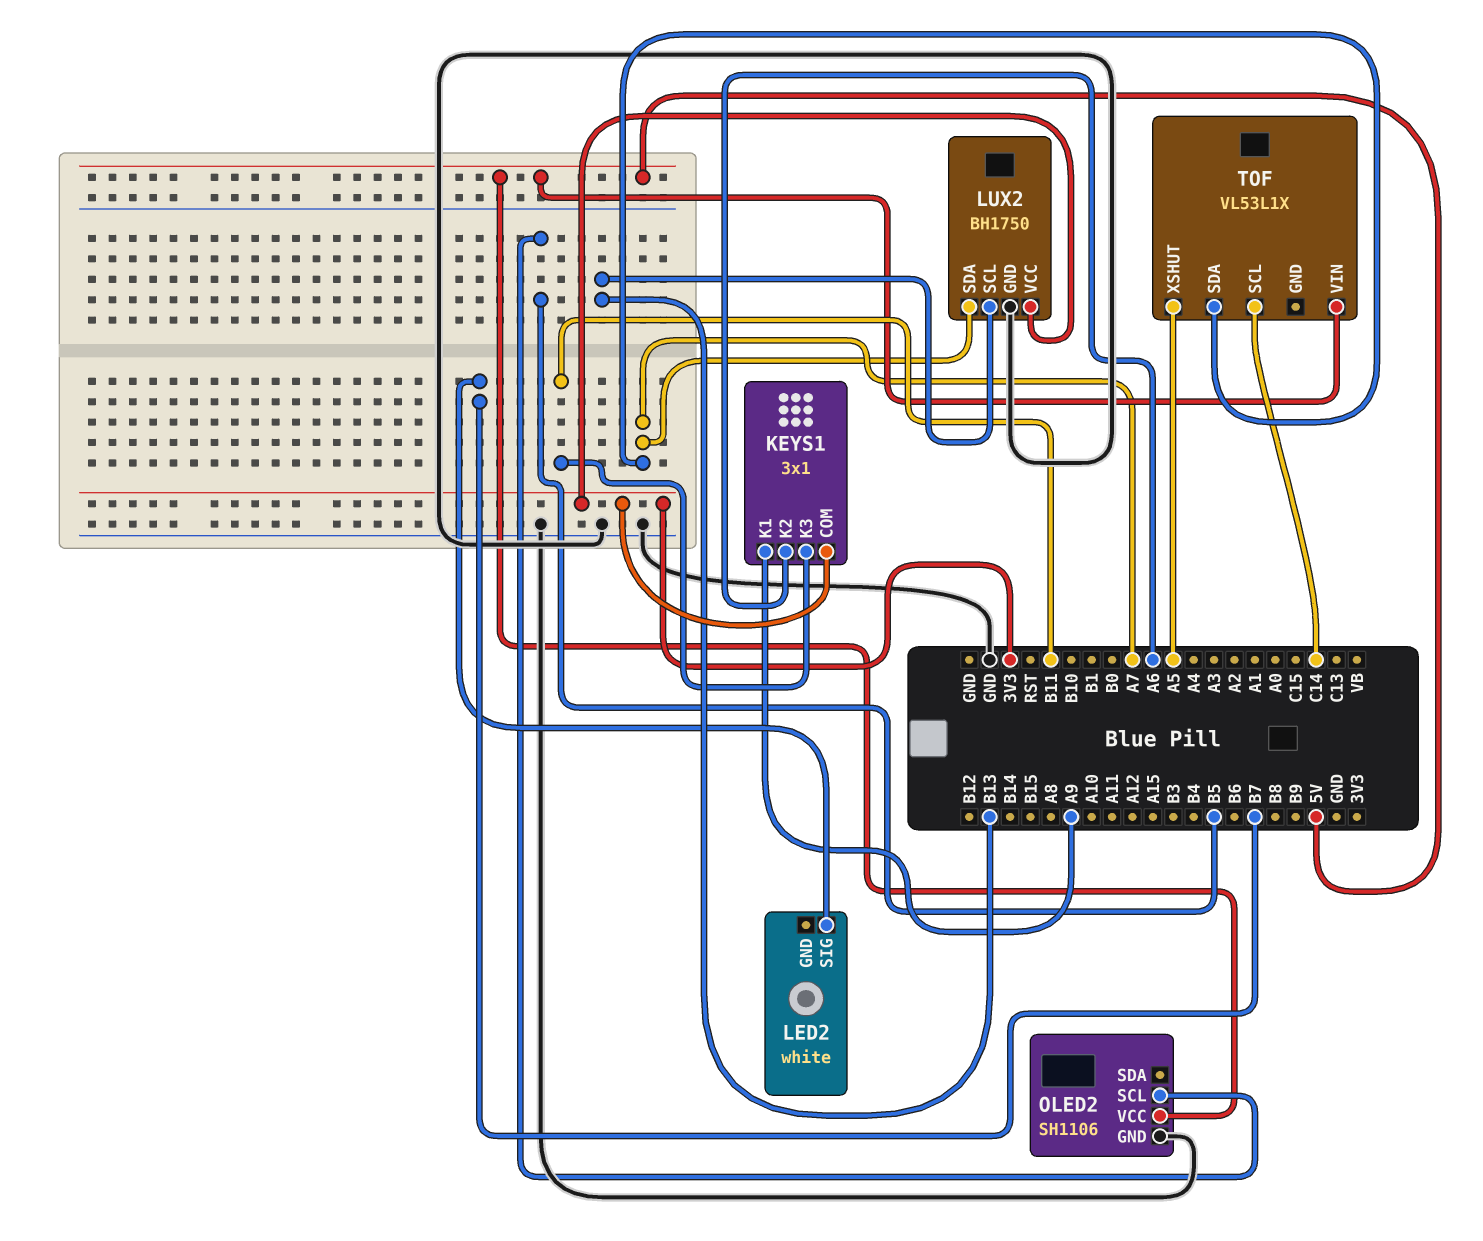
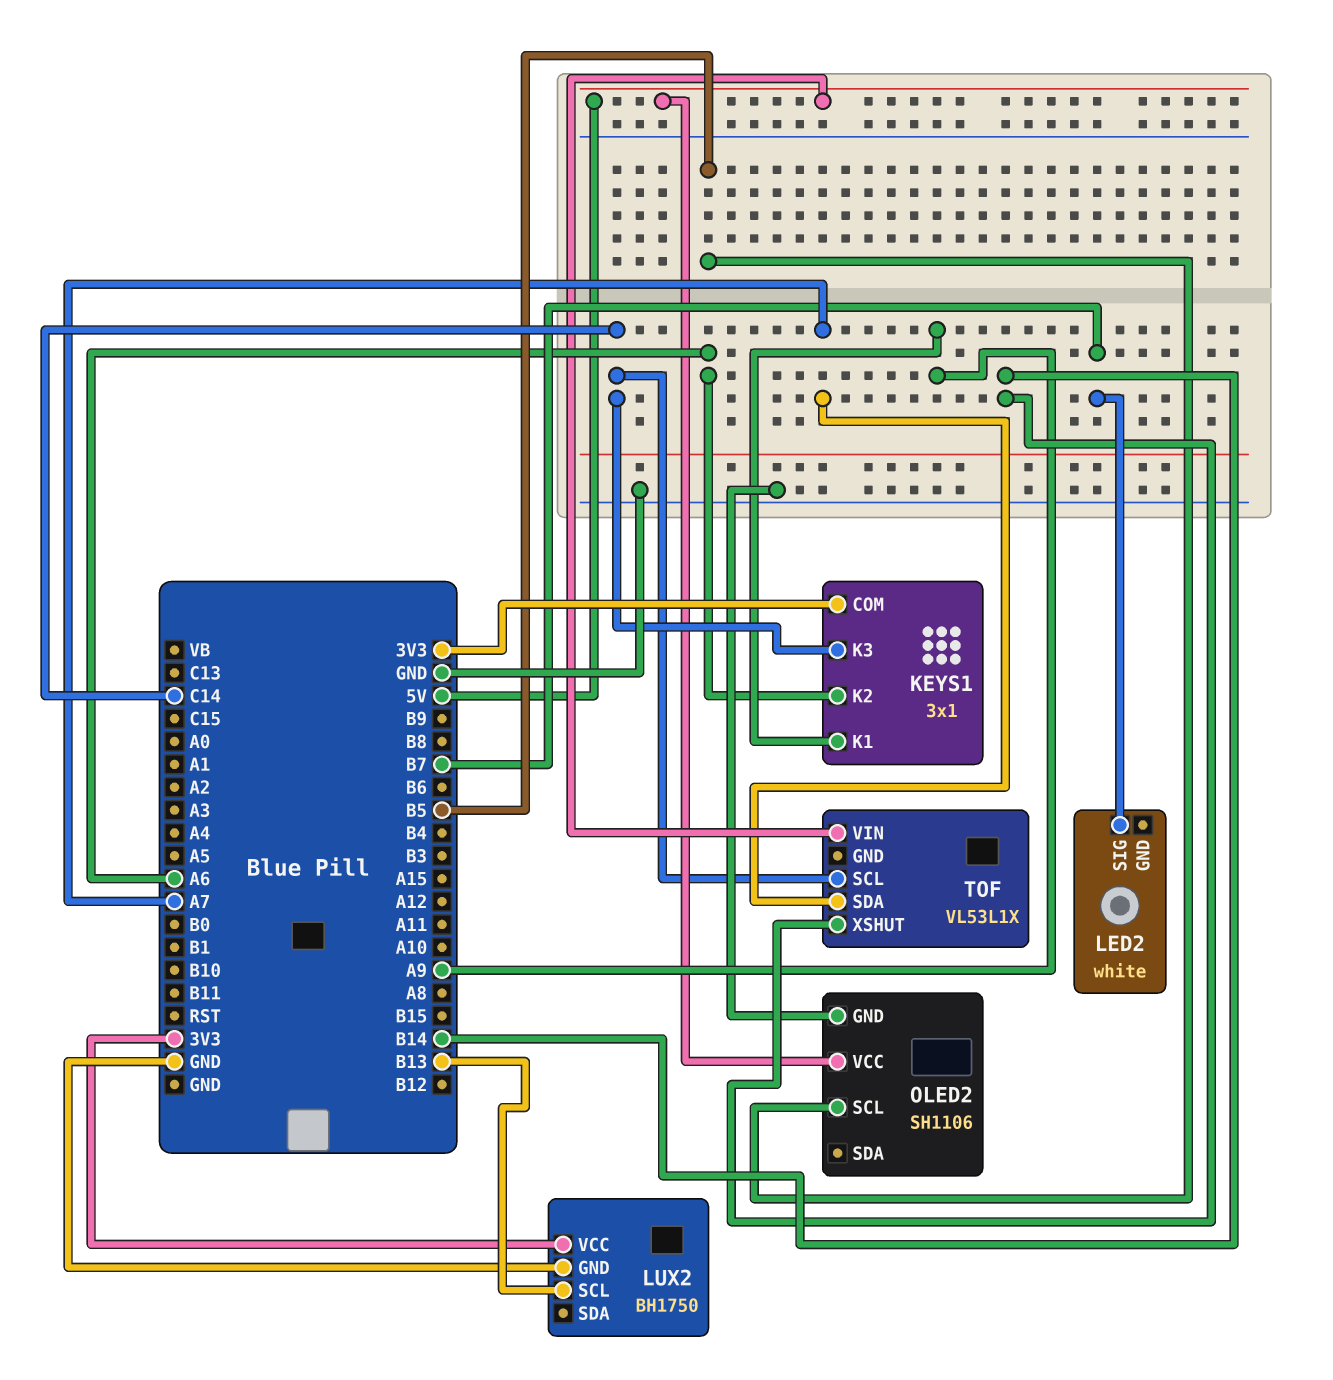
KEYS1 pin K3: B11 -> C14
LUX2 pin SDA: A7 -> none
TOF pin XSHUT: A5 -> B14

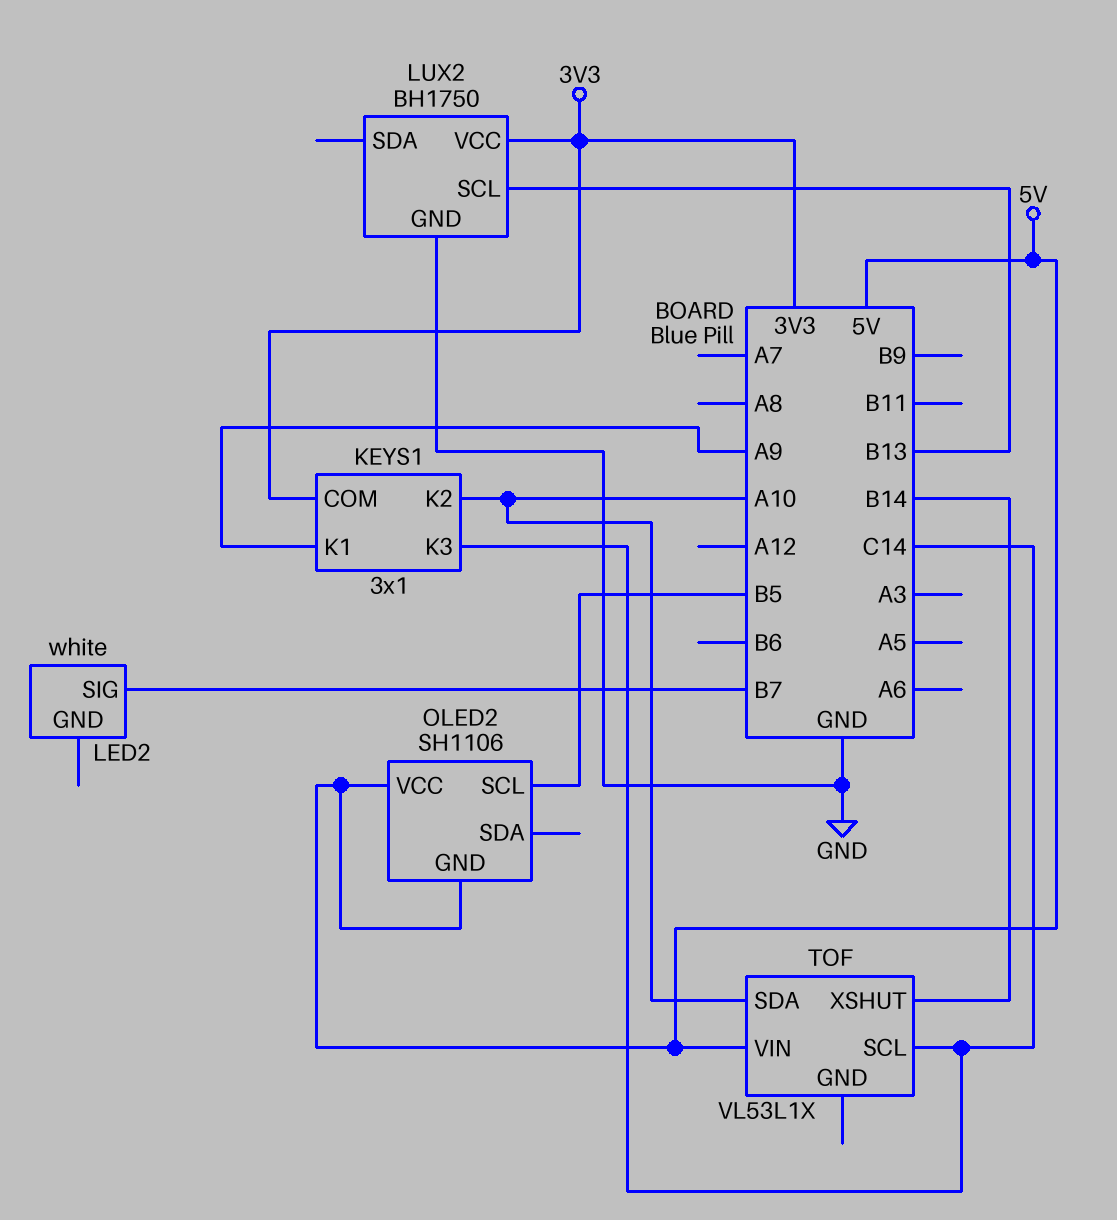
KEYS1 pin K2: A6 -> A10
OLED2 pin GND: GND -> 5V
TOF pin SDA: A7 -> A10

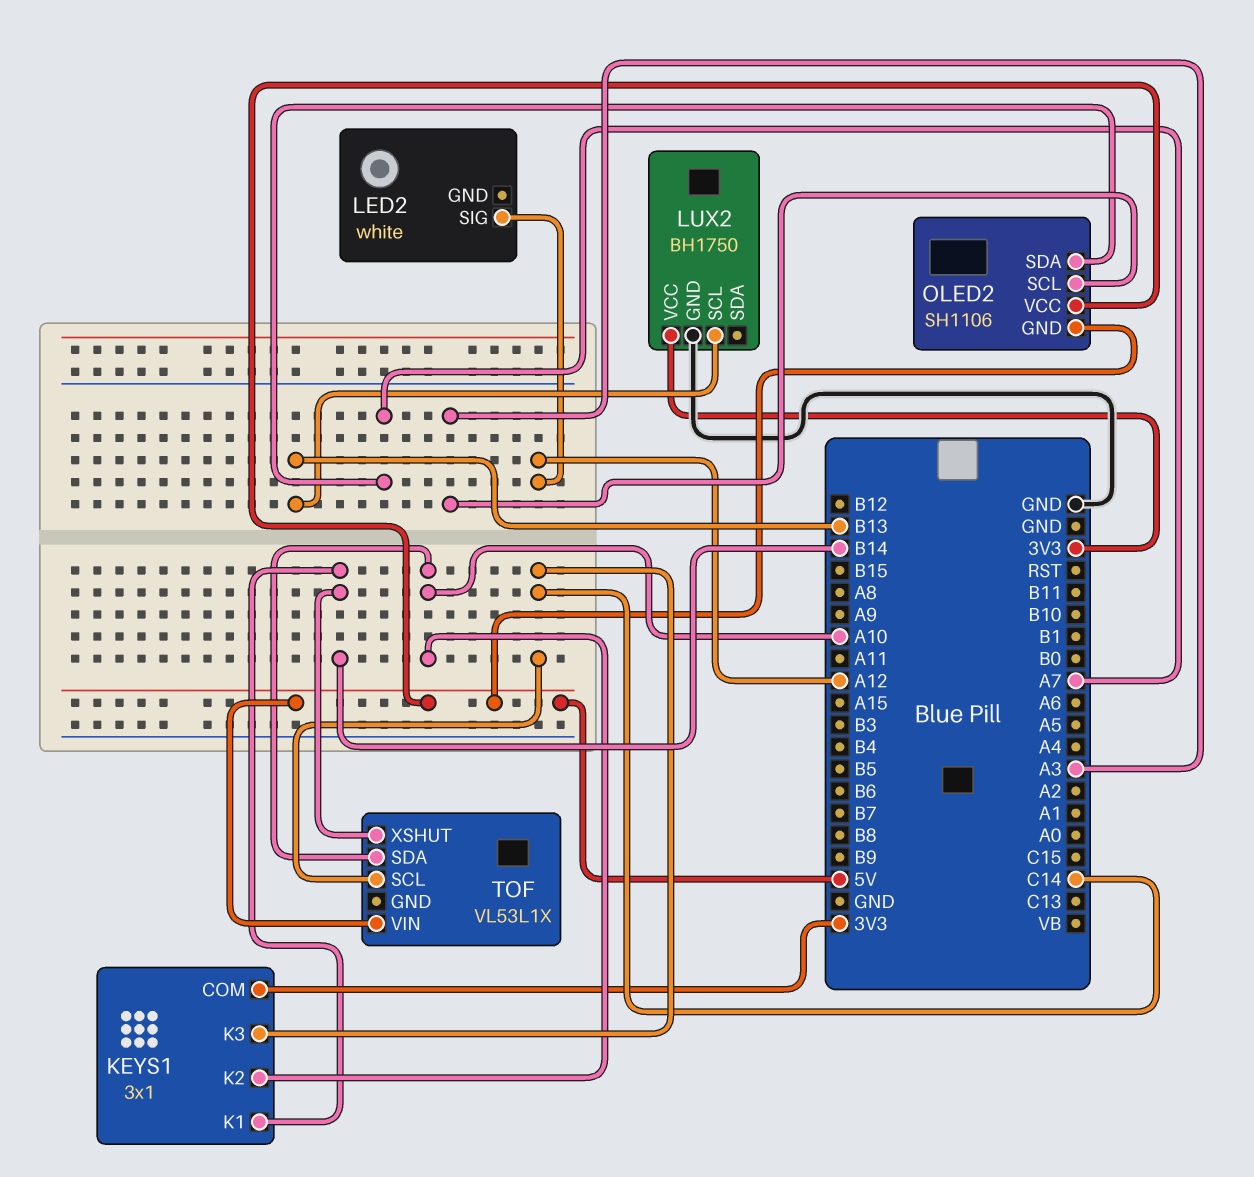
KEYS1 pin K1: A9 -> B14
LED2 pin SIG: B7 -> A12
OLED2 pin SCL: B5 -> A3
OLED2 pin SDA: none -> A7

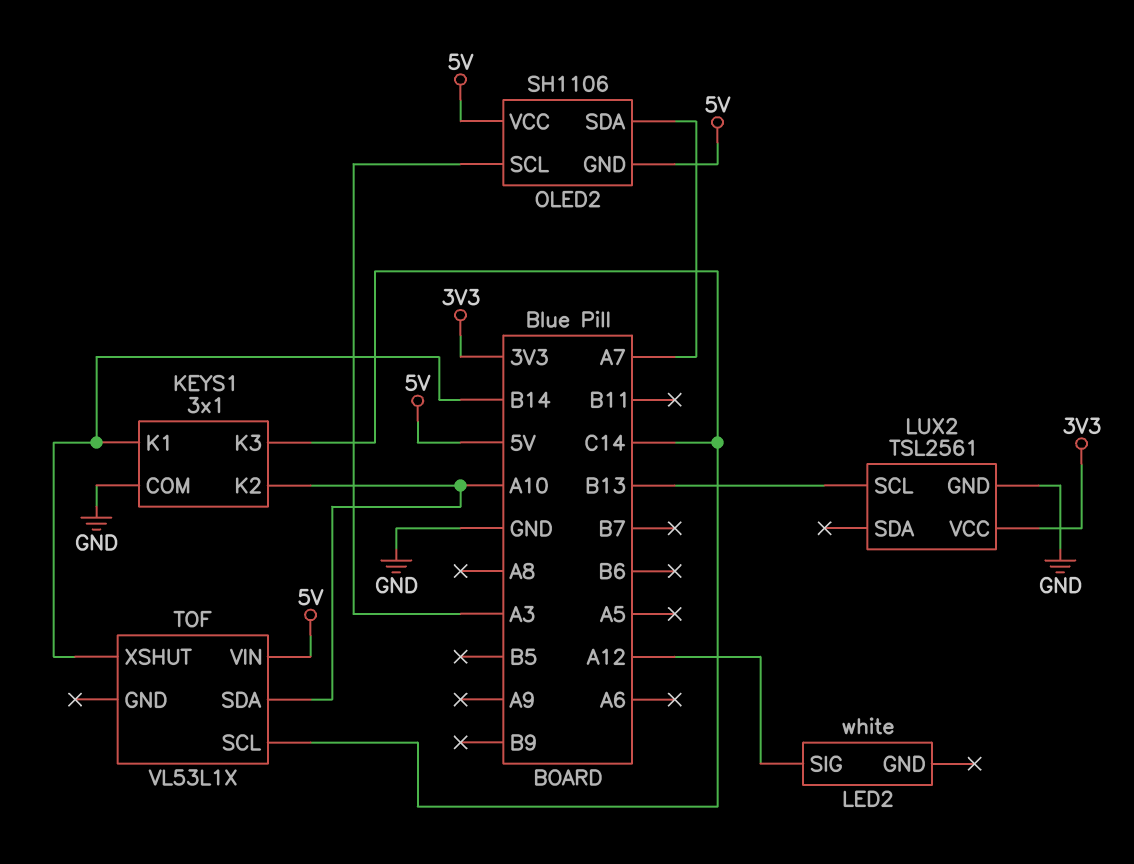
KEYS1 pin COM: 3V3 -> GND
LUX2: BH1750 -> TSL2561

